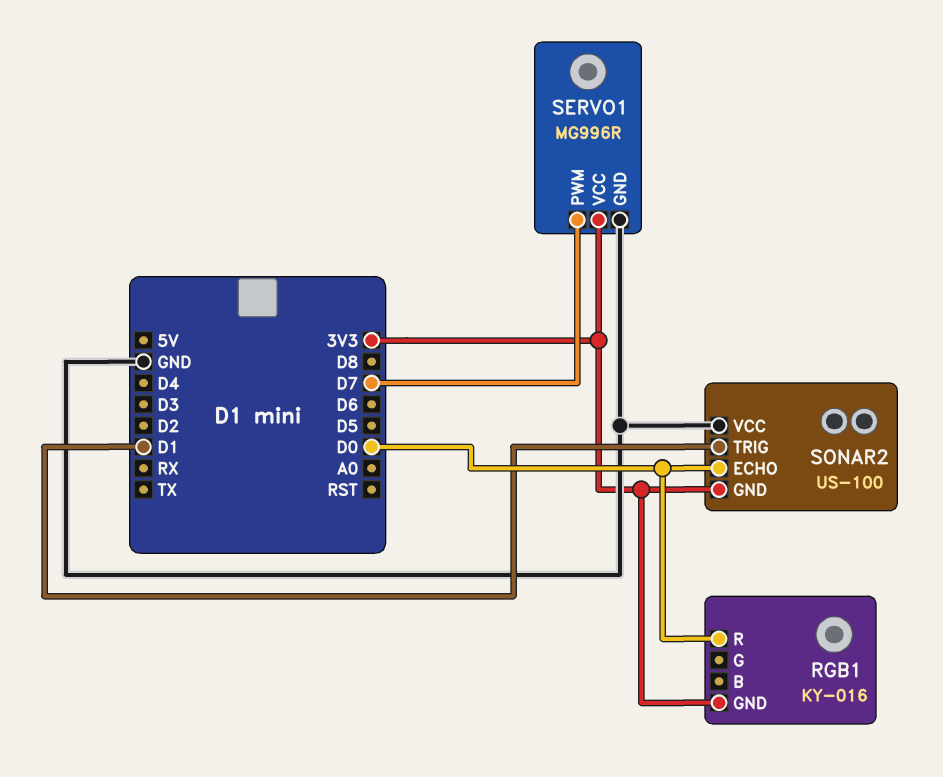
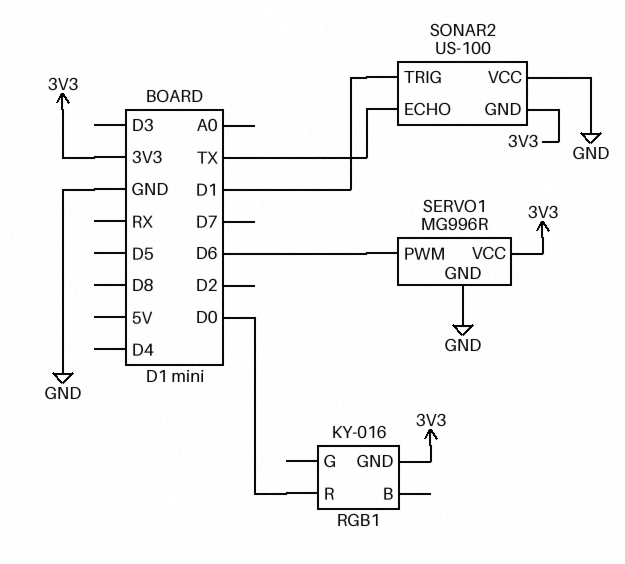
SERVO1 pin PWM: D7 -> D6
SONAR2 pin ECHO: D0 -> TX

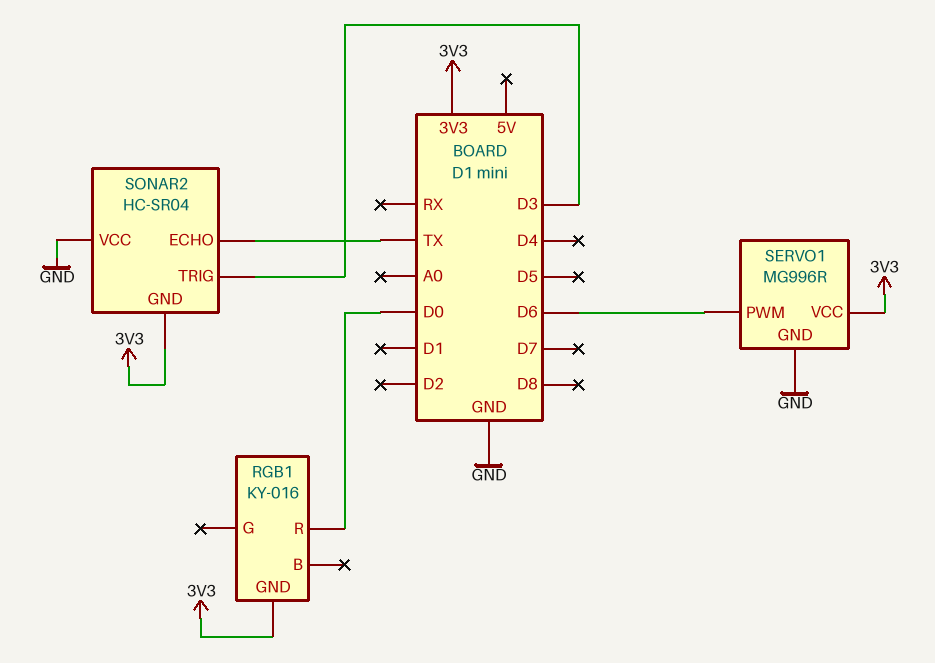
SONAR2: US-100 -> HC-SR04
SONAR2 pin TRIG: D1 -> D3

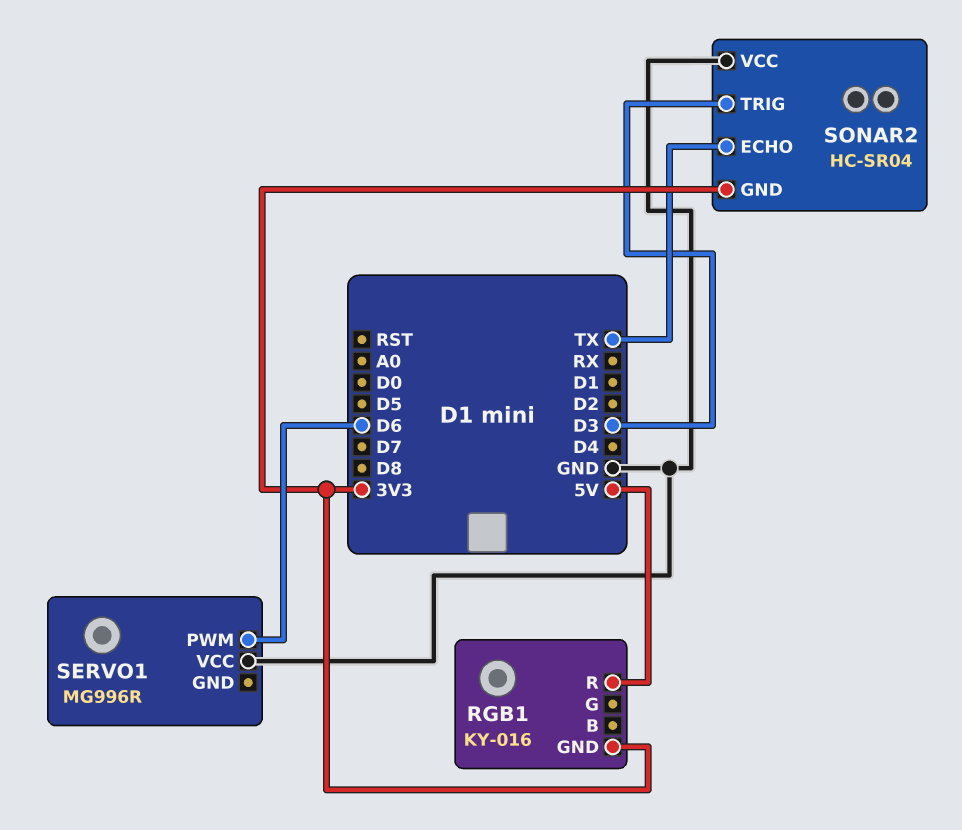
RGB1 pin R: D0 -> 5V
SERVO1 pin GND: GND -> none
SERVO1 pin VCC: 3V3 -> GND

